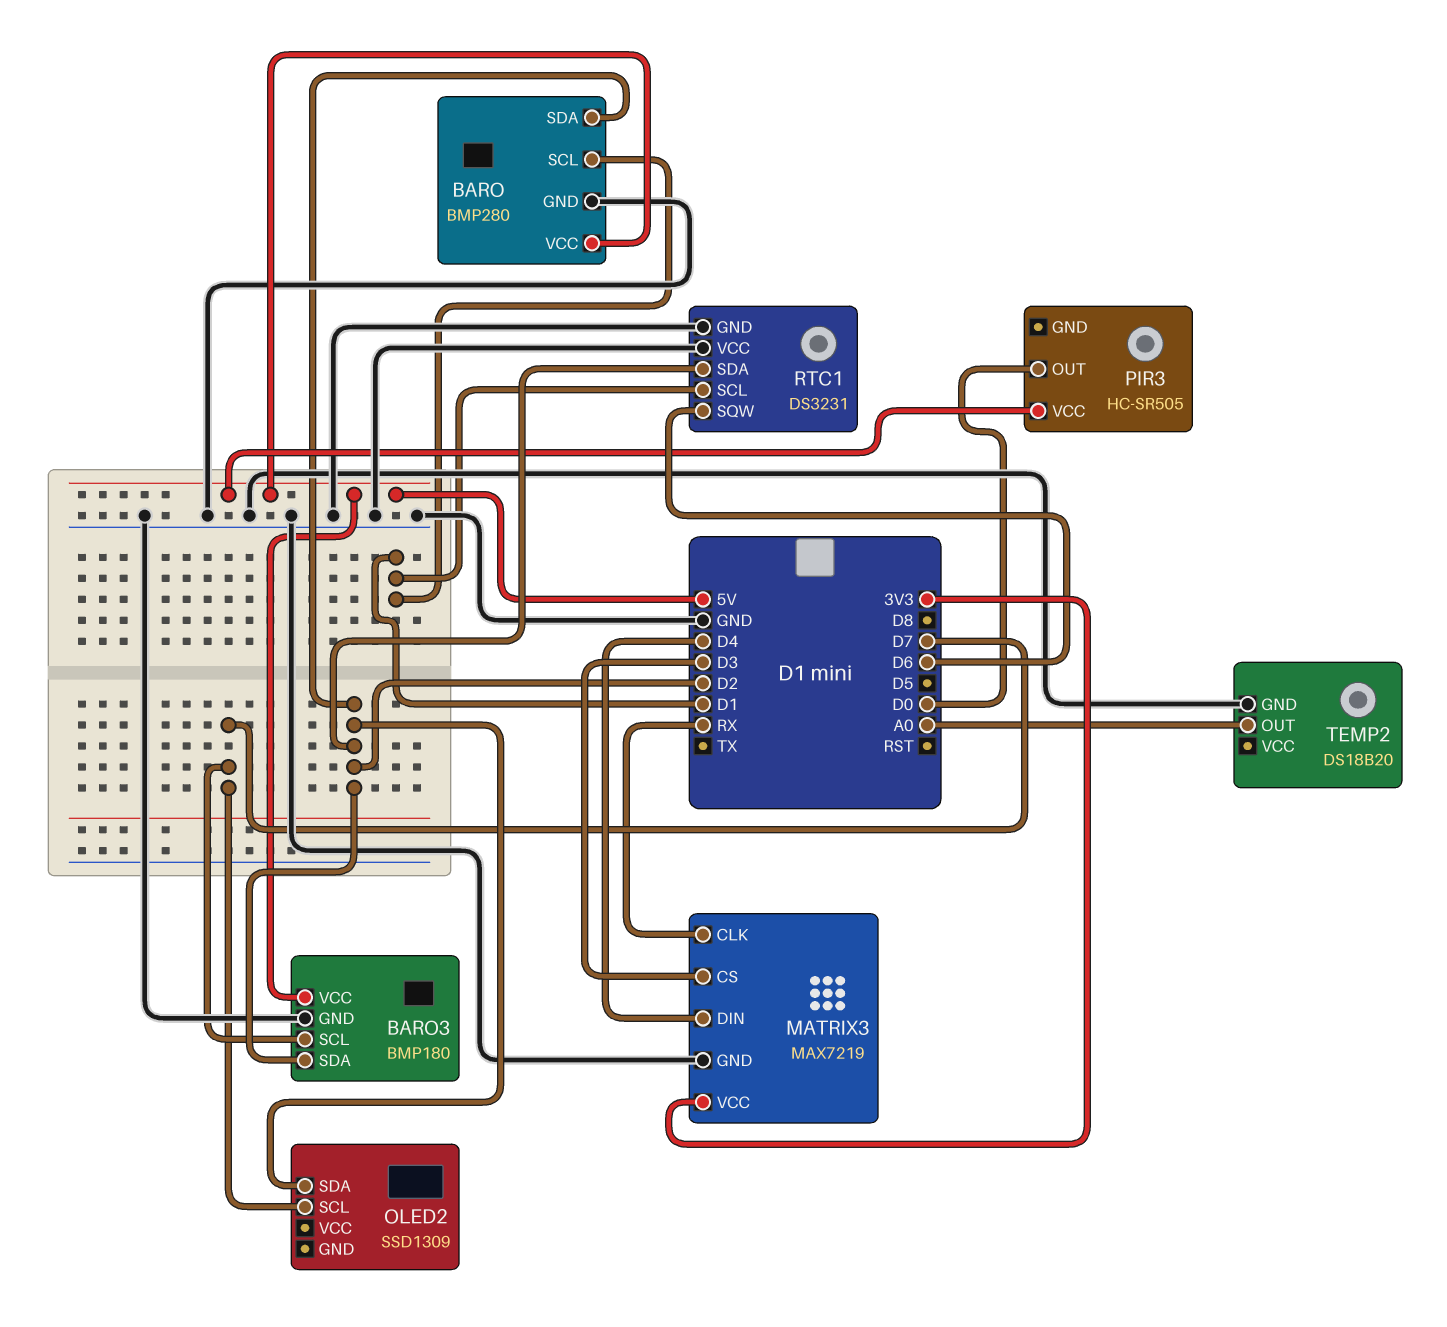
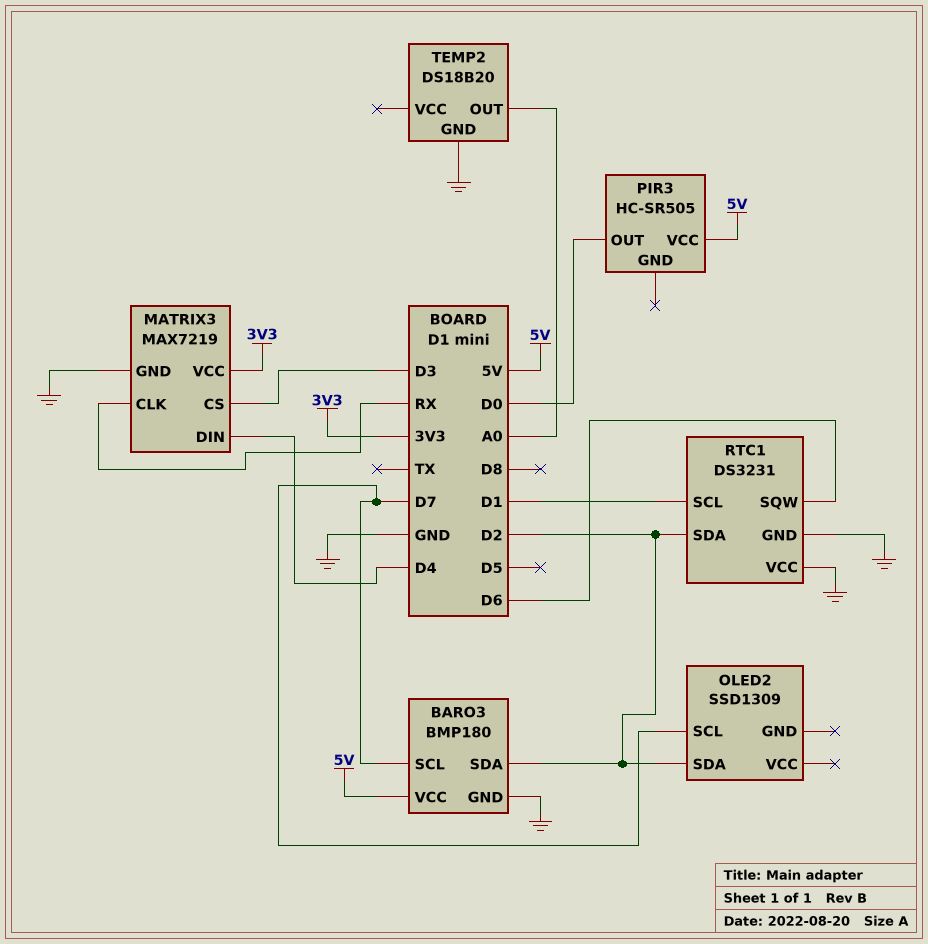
BARO: BMP280 -> none
BARO pin GND: GND -> none
BARO pin SCL: D1 -> none
BARO pin SDA: D2 -> none
BARO pin VCC: 5V -> none

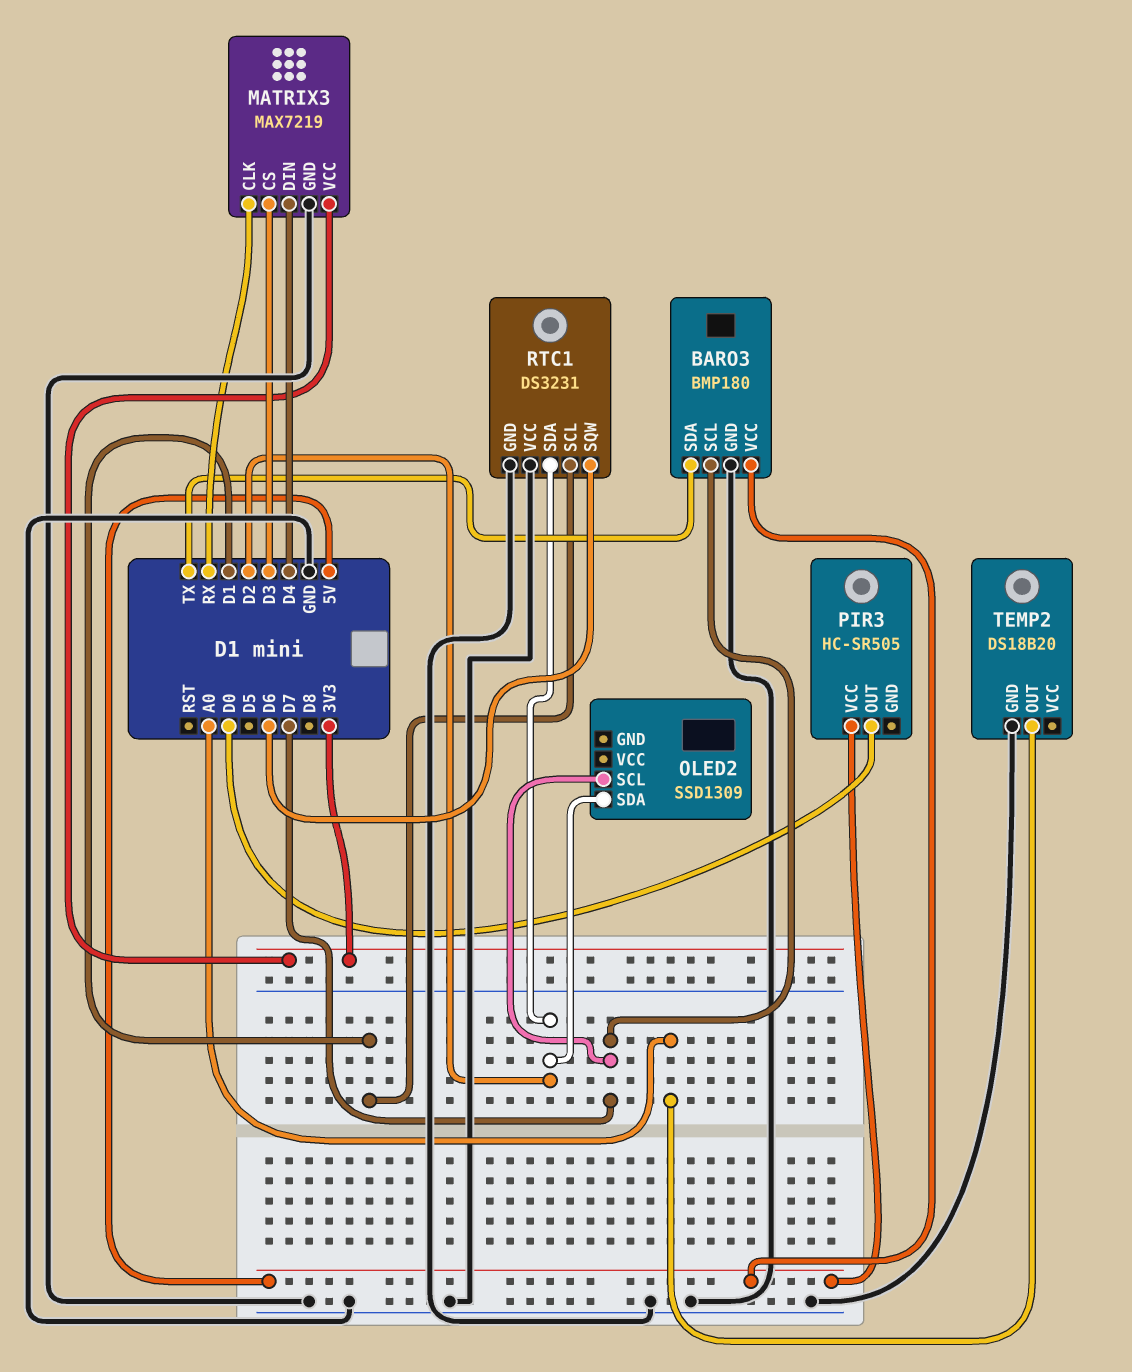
BARO3 pin SDA: D2 -> TX

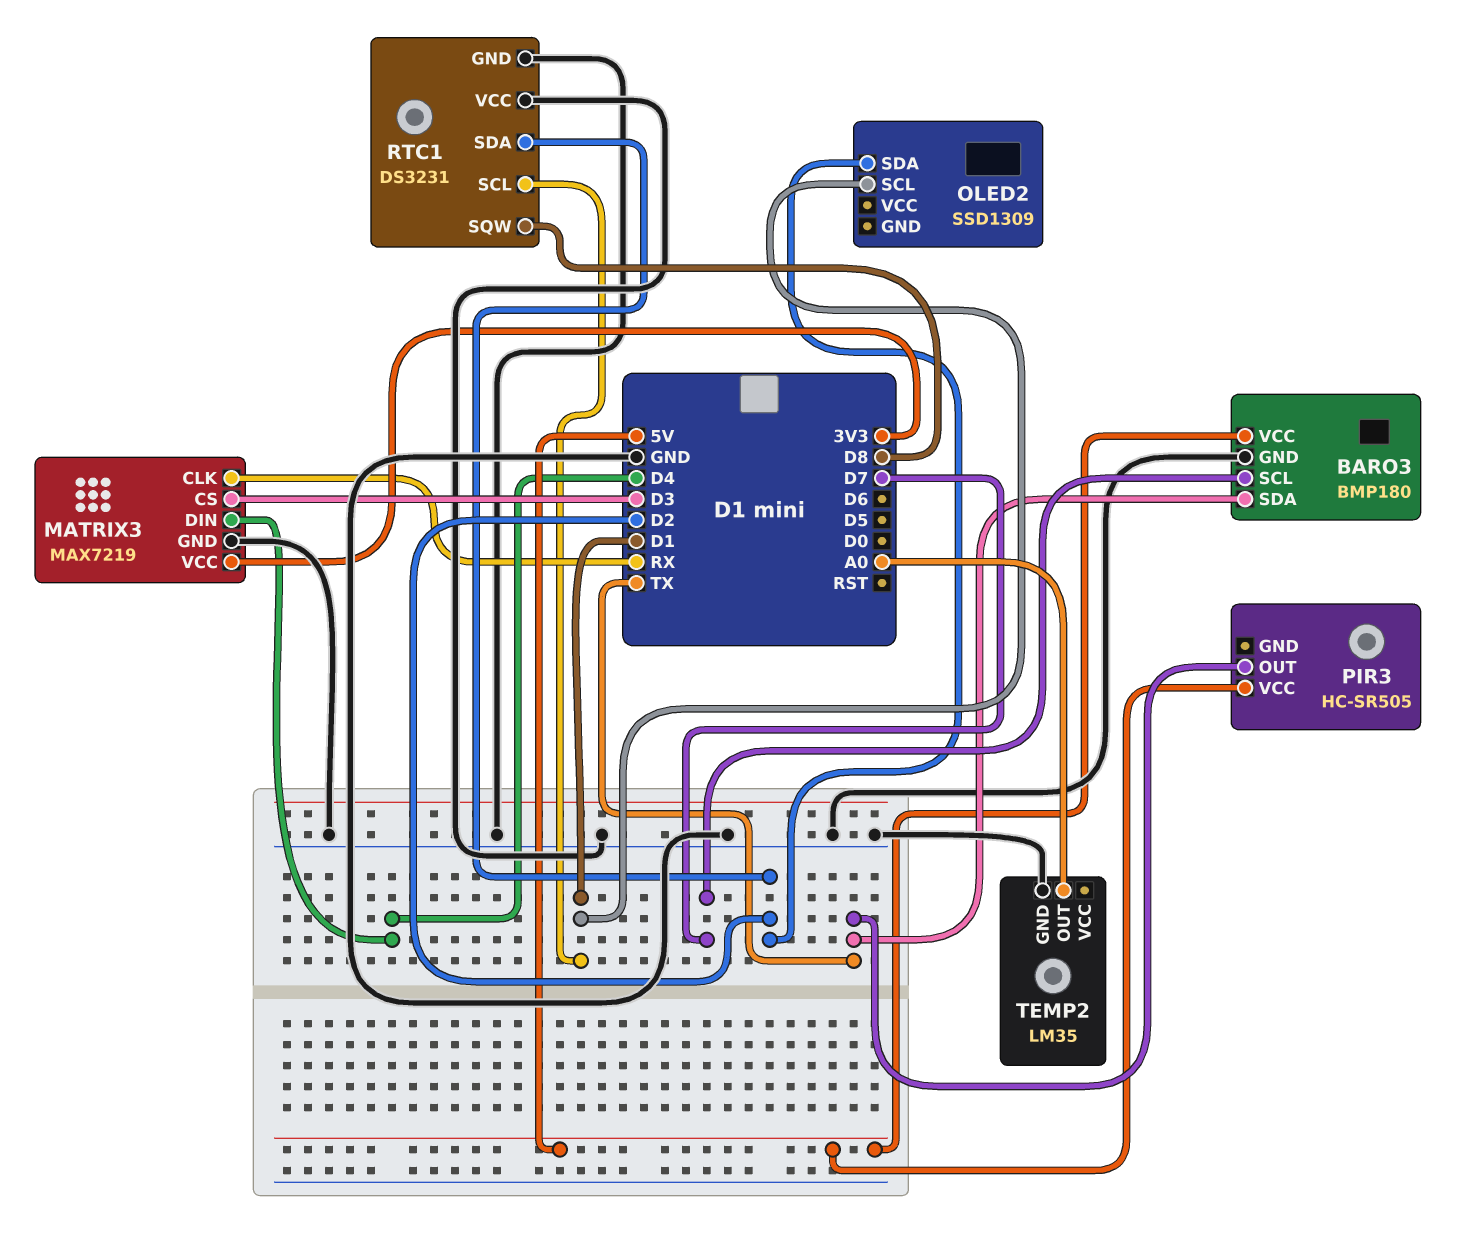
OLED2 pin SCL: D7 -> D1
PIR3 pin OUT: D0 -> TX
RTC1 pin SQW: D6 -> D8
TEMP2: DS18B20 -> LM35

